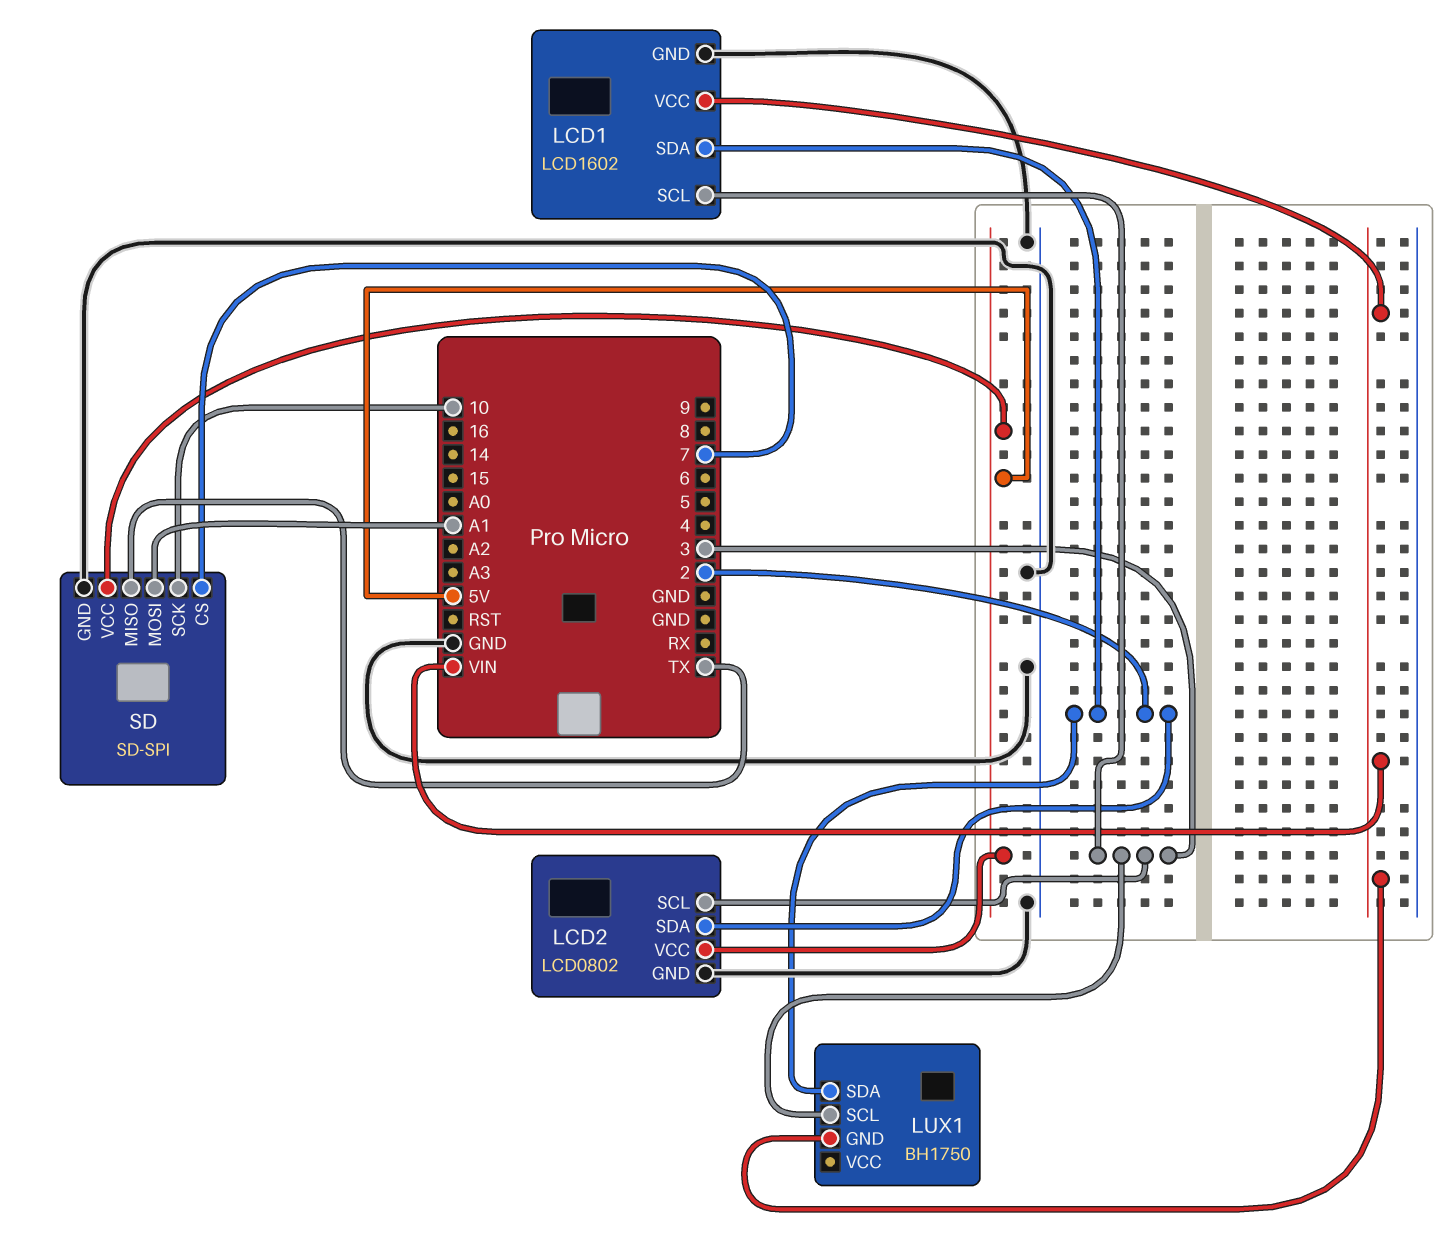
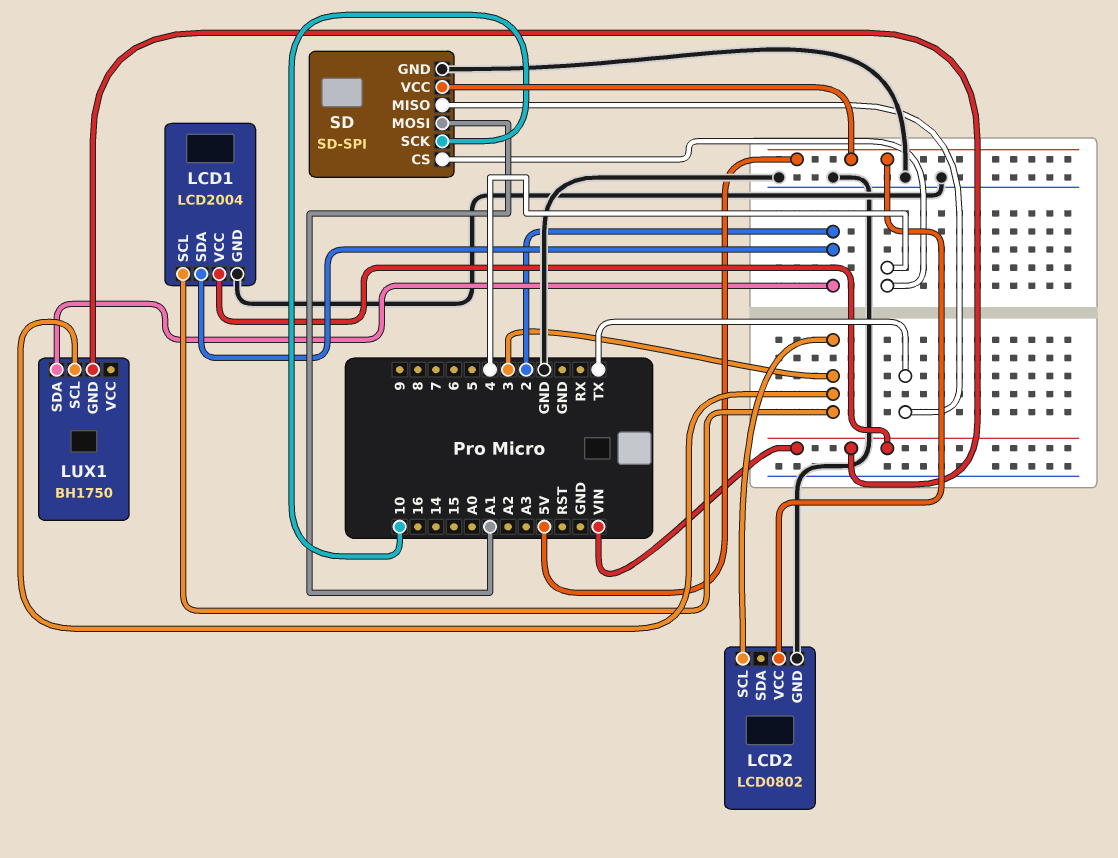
LCD1: LCD1602 -> LCD2004
LCD2 pin SDA: 2 -> none
SD pin CS: 7 -> 4

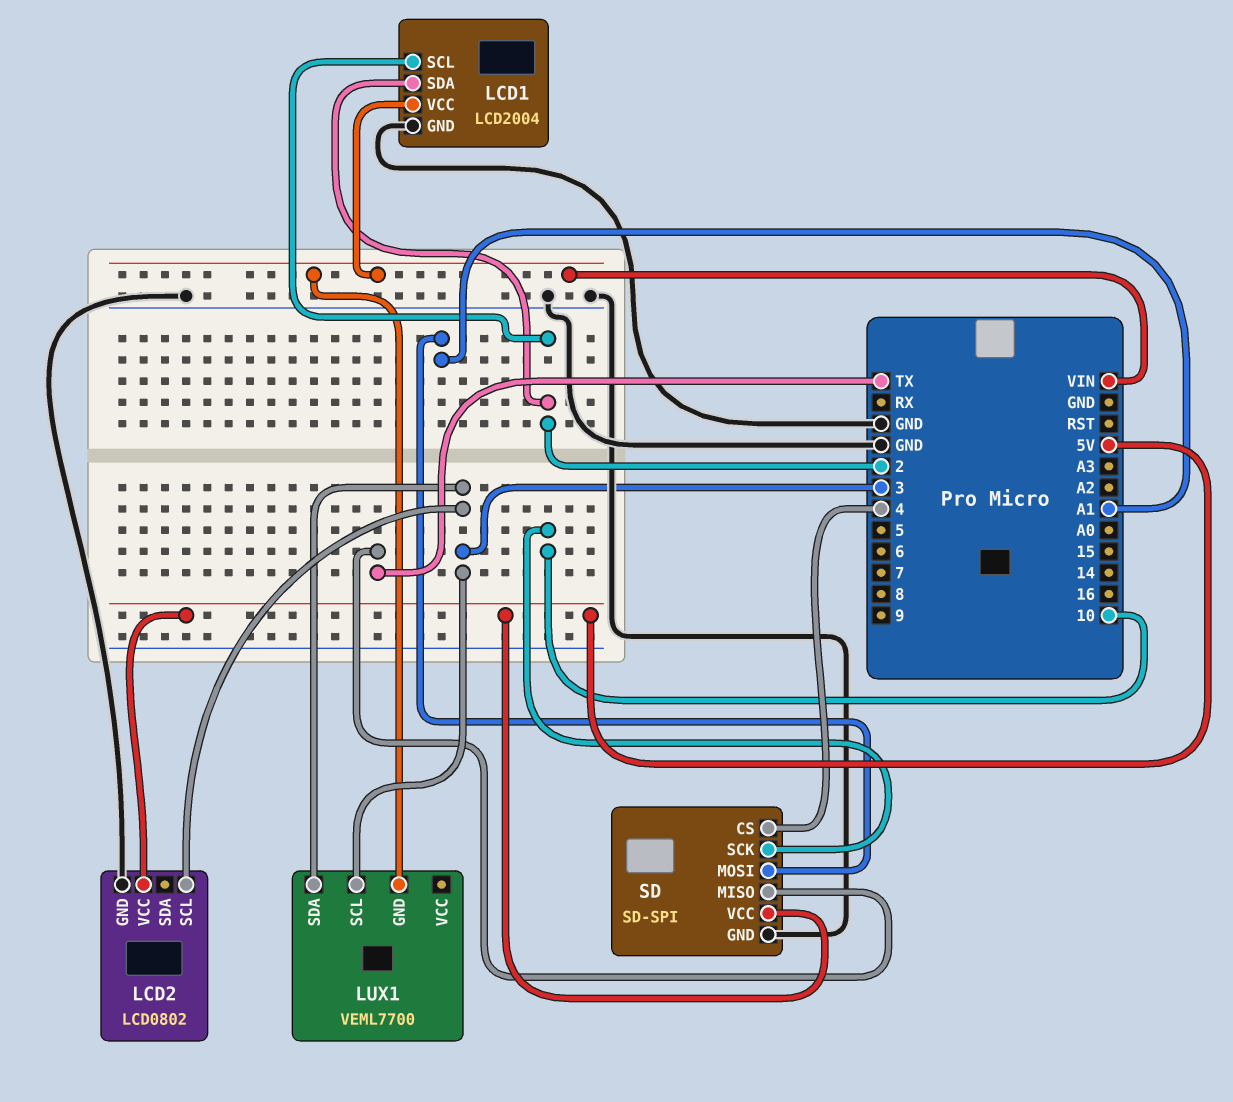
LCD1 pin SCL: 3 -> 2
LUX1: BH1750 -> VEML7700
LUX1 pin SDA: 2 -> 3

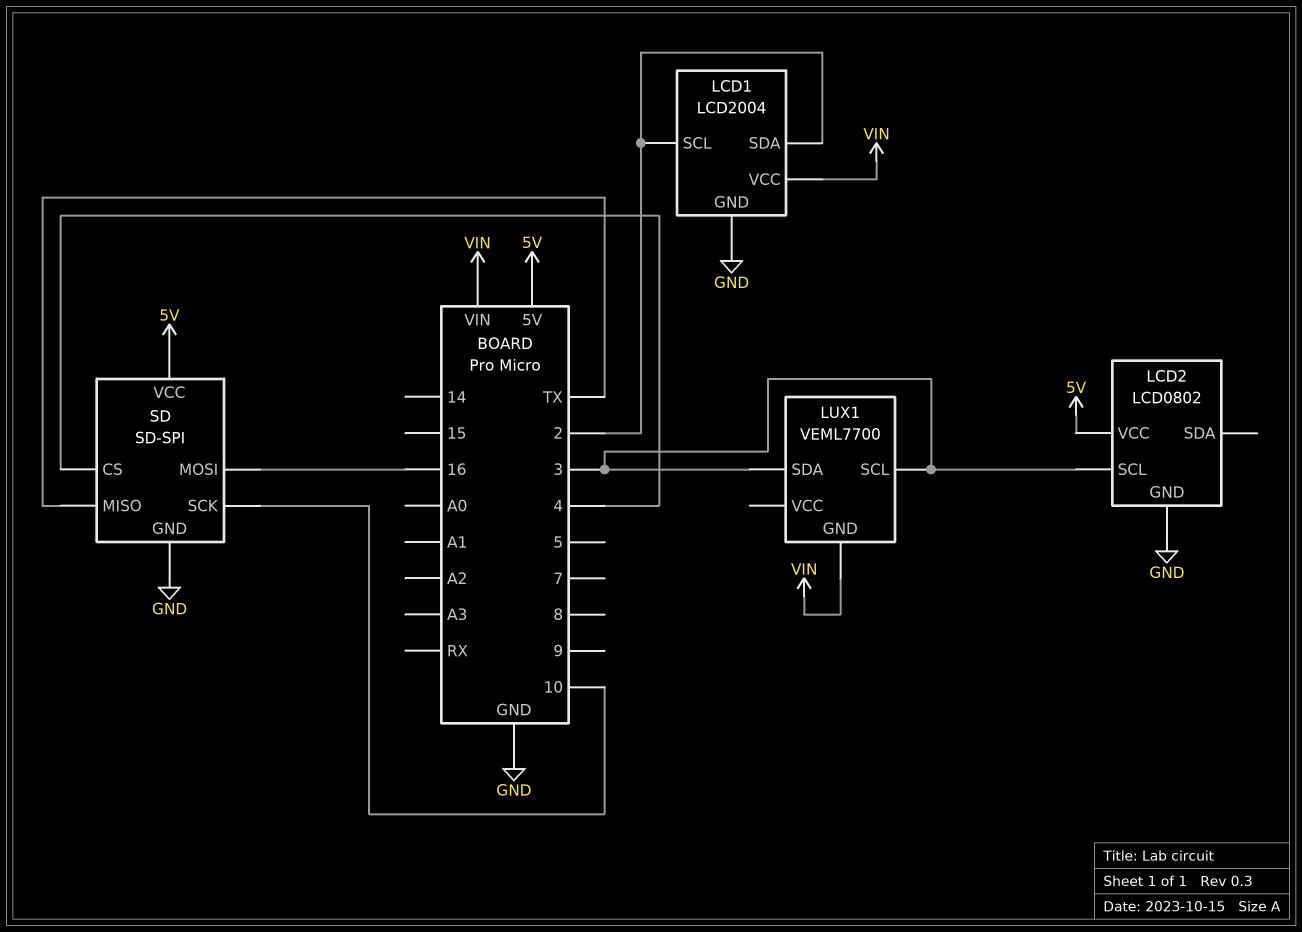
SD pin MOSI: A1 -> 16

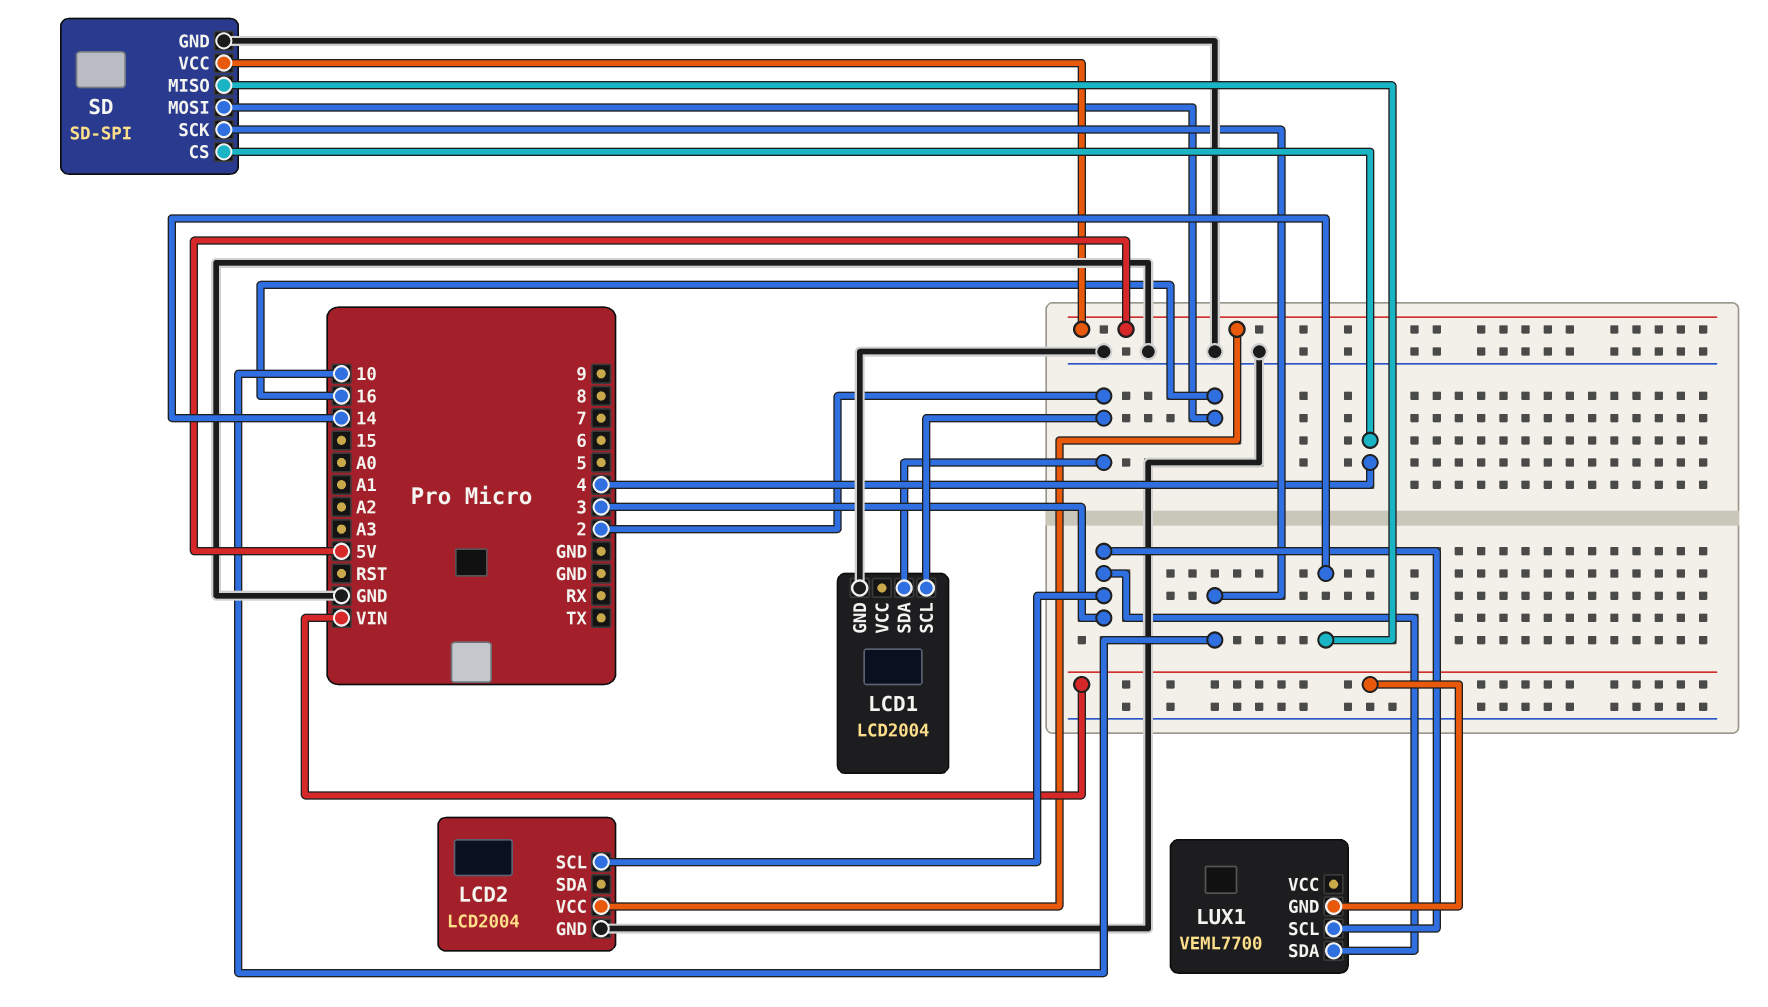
LCD1 pin VCC: VIN -> none
LCD2: LCD0802 -> LCD2004
SD pin MISO: TX -> 14

